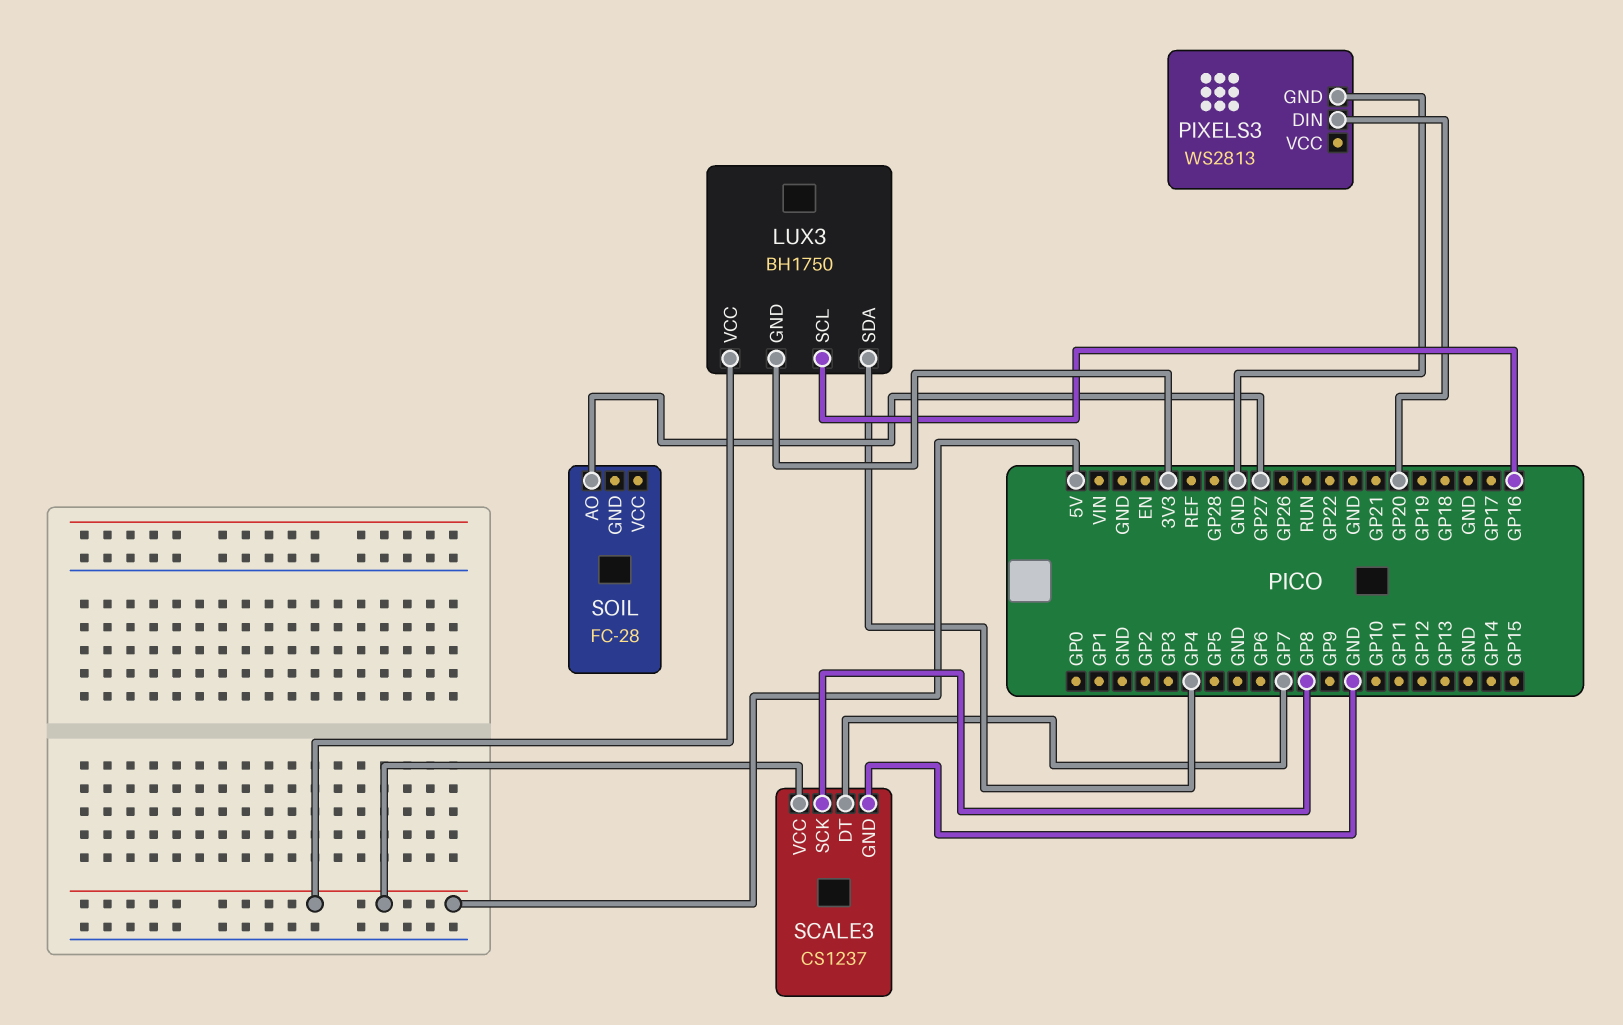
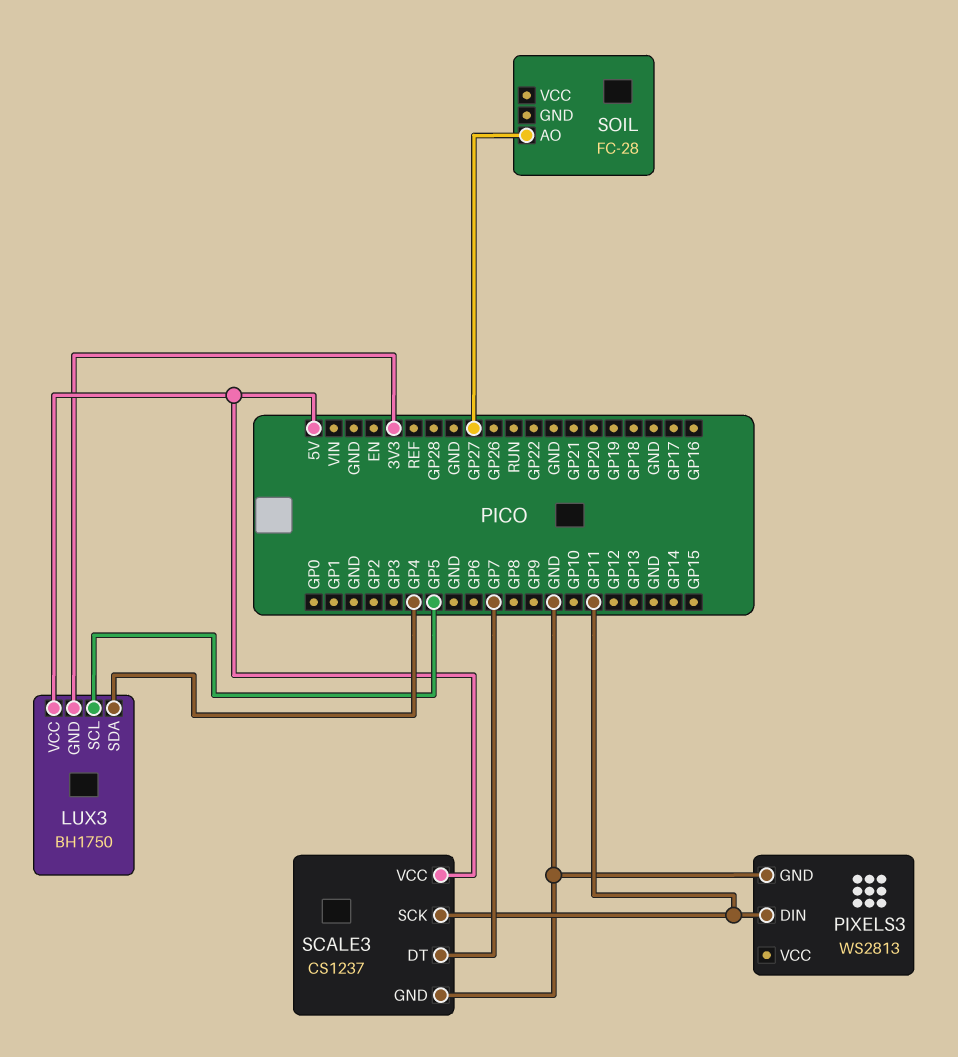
LUX3 pin SCL: GP16 -> GP5
PIXELS3 pin DIN: GP20 -> GP11
SCALE3 pin SCK: GP8 -> GP11

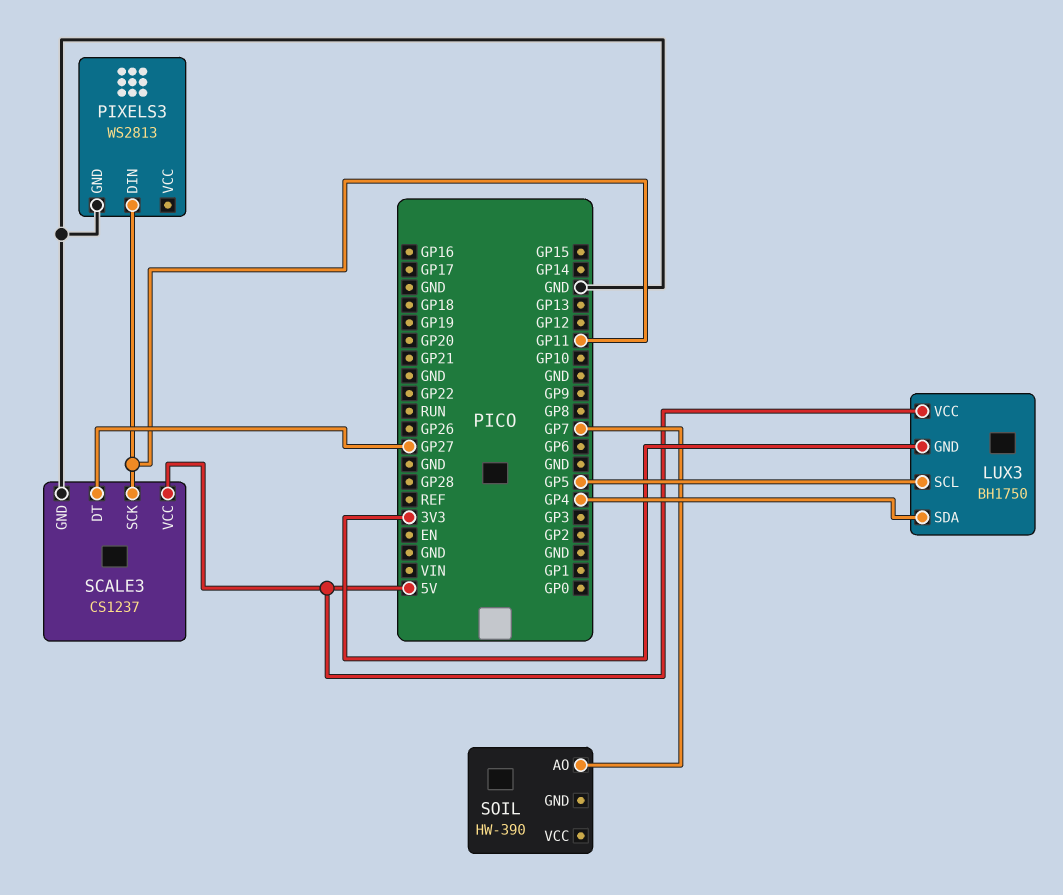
SCALE3 pin DT: GP7 -> GP27
SOIL: FC-28 -> HW-390
SOIL pin AO: GP27 -> GP7

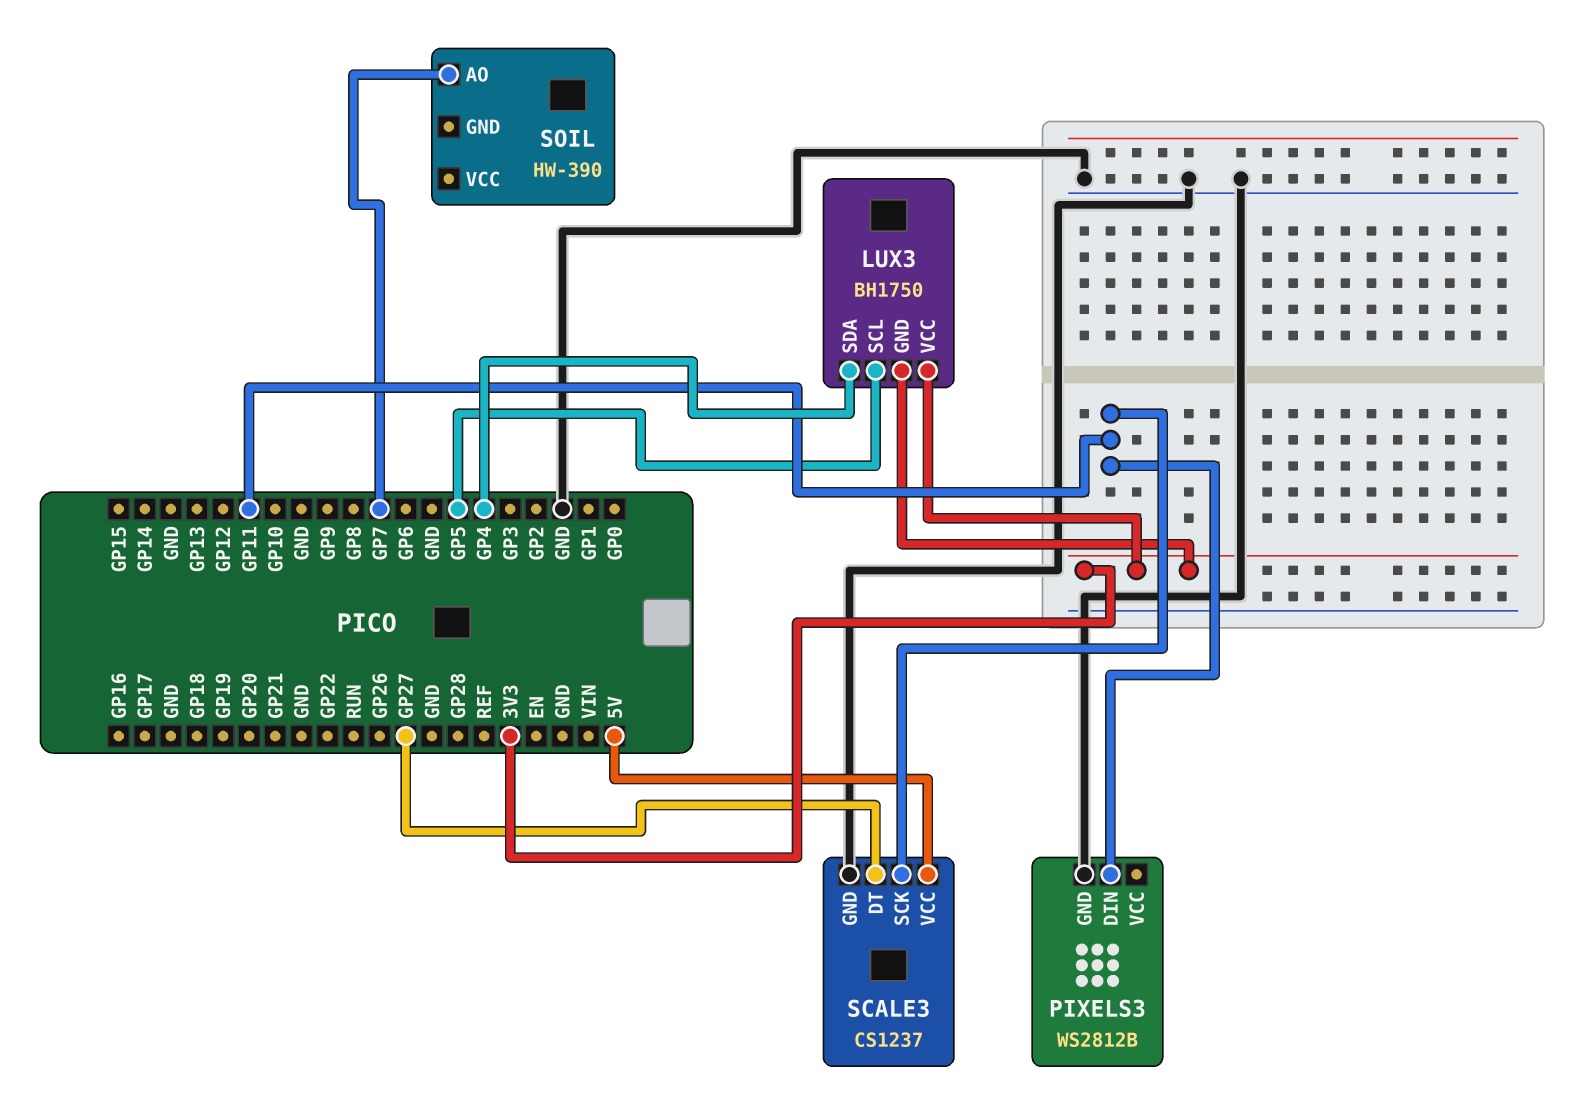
LUX3 pin VCC: 5V -> 3V3
PIXELS3: WS2813 -> WS2812B

